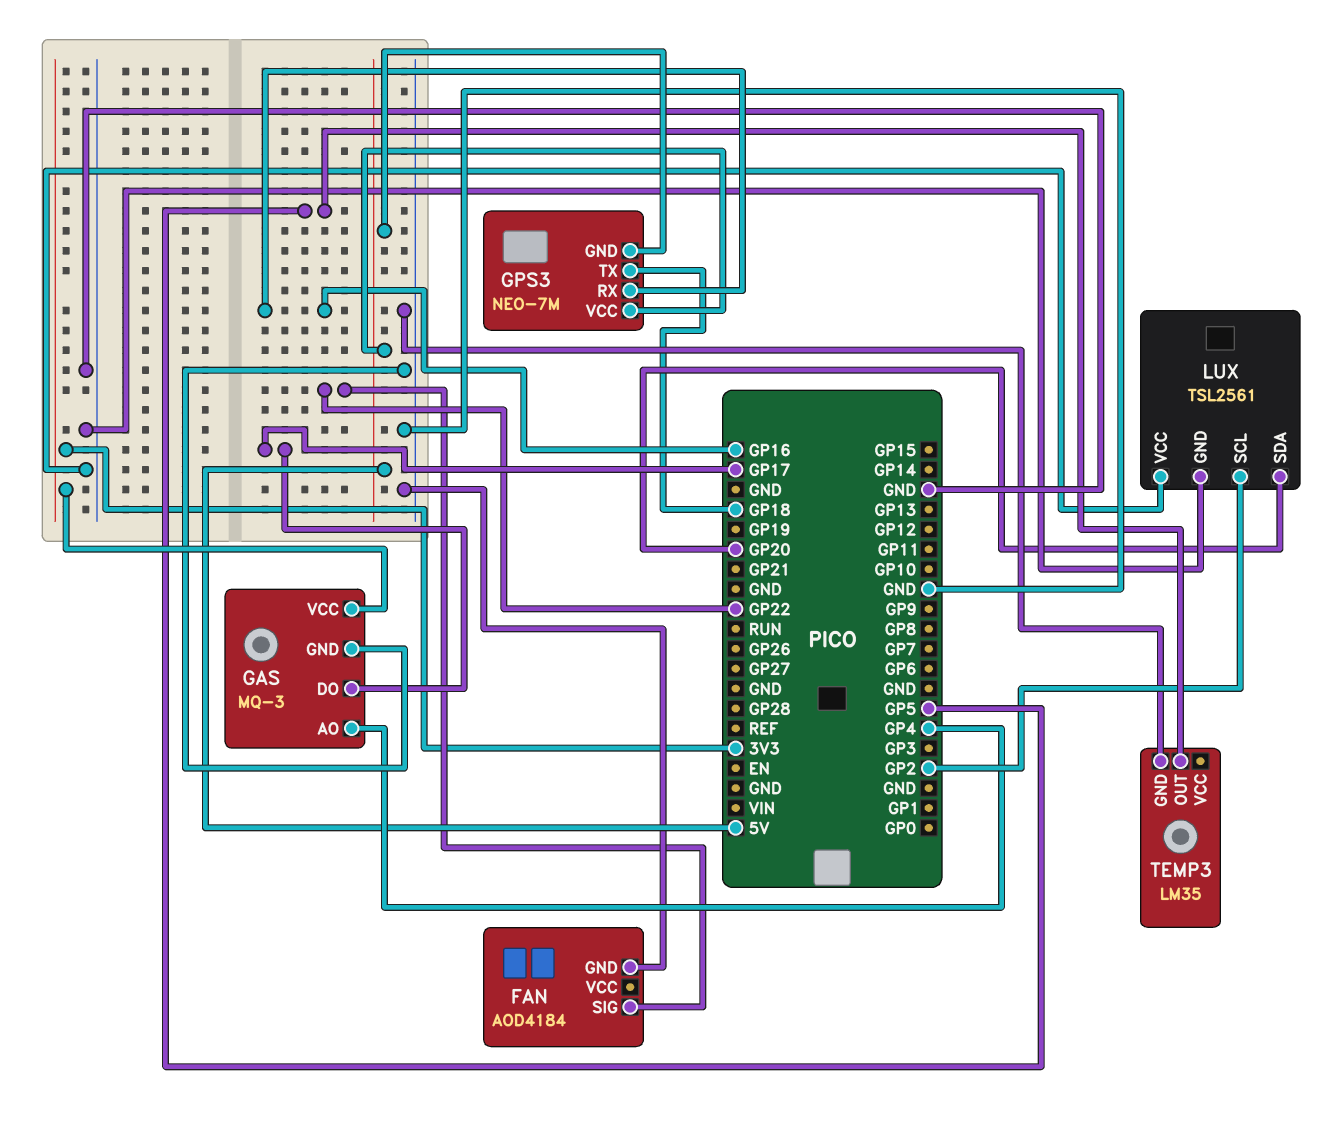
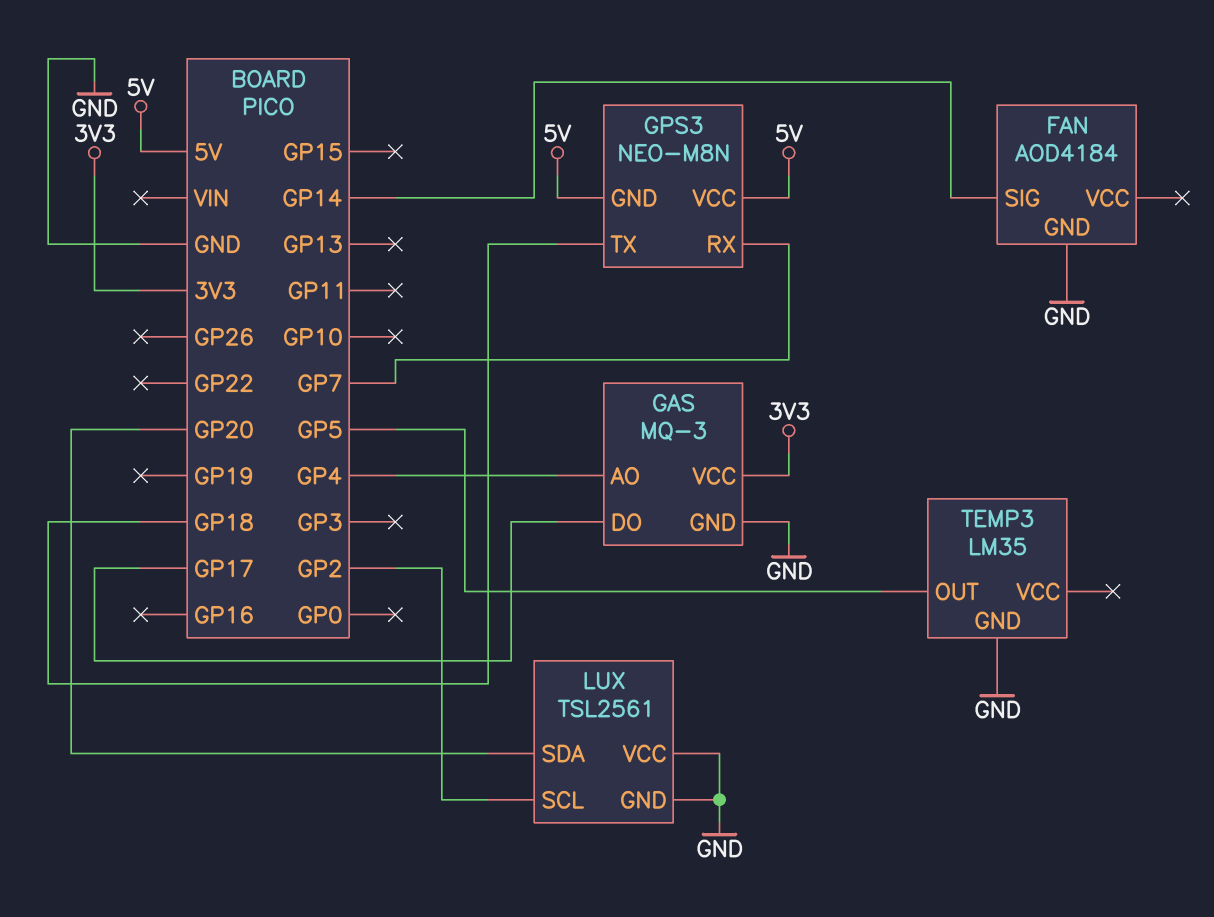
FAN pin SIG: GP22 -> GP14
GPS3: NEO-7M -> NEO-M8N
GPS3 pin RX: GP16 -> GP7

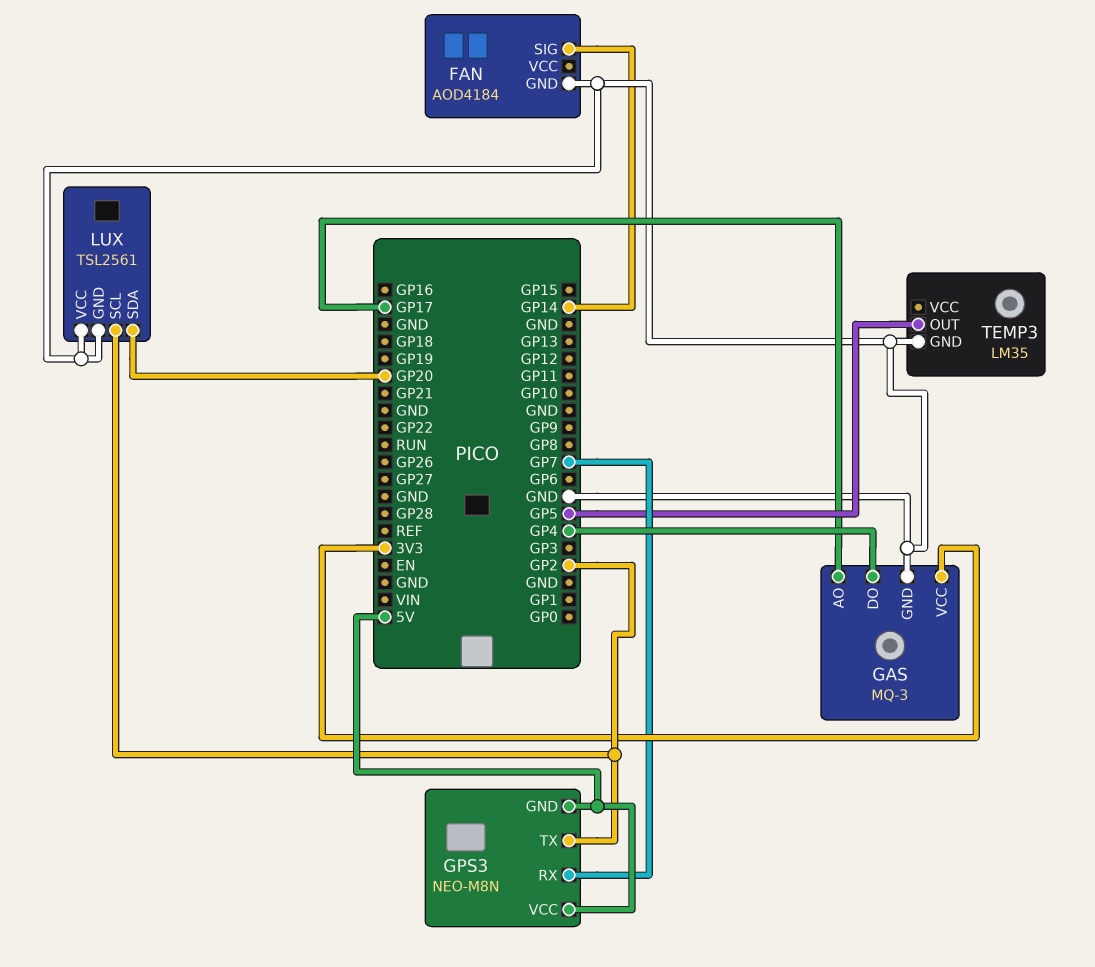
GAS pin AO: GP4 -> GP17
GAS pin DO: GP17 -> GP4
GPS3 pin TX: GP18 -> GP2

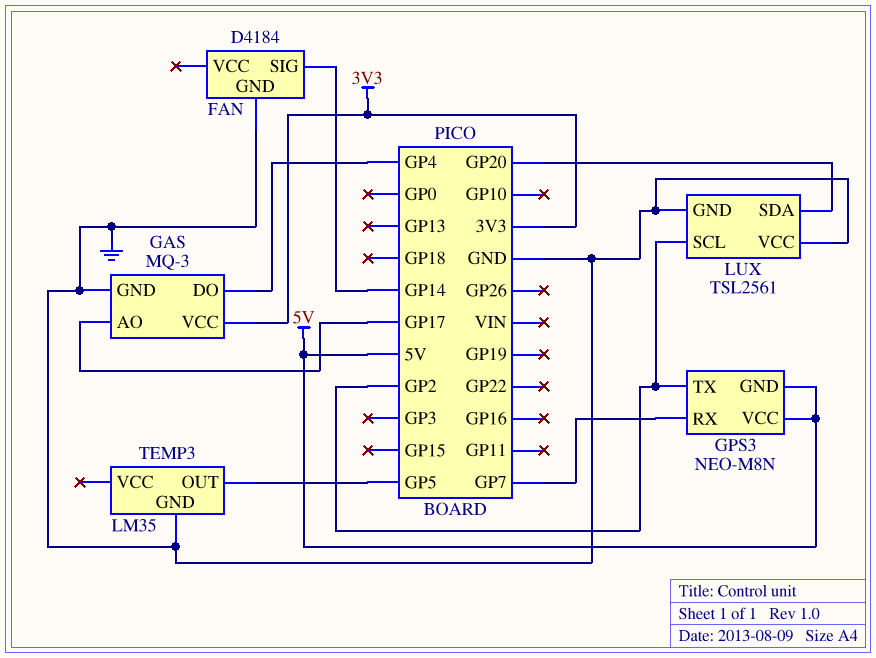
FAN: AOD4184 -> D4184

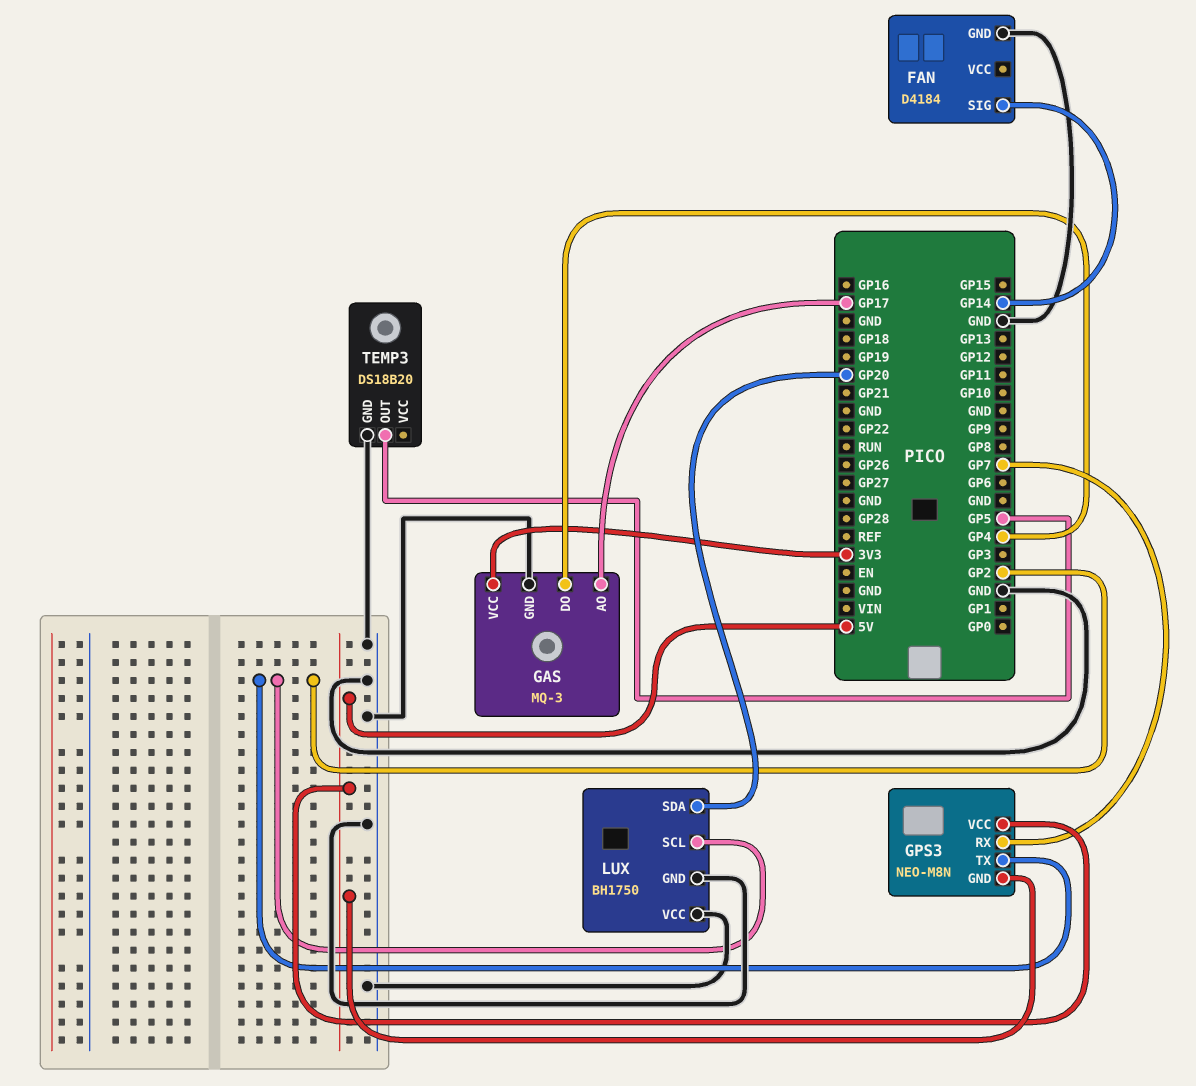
LUX: TSL2561 -> BH1750
TEMP3: LM35 -> DS18B20

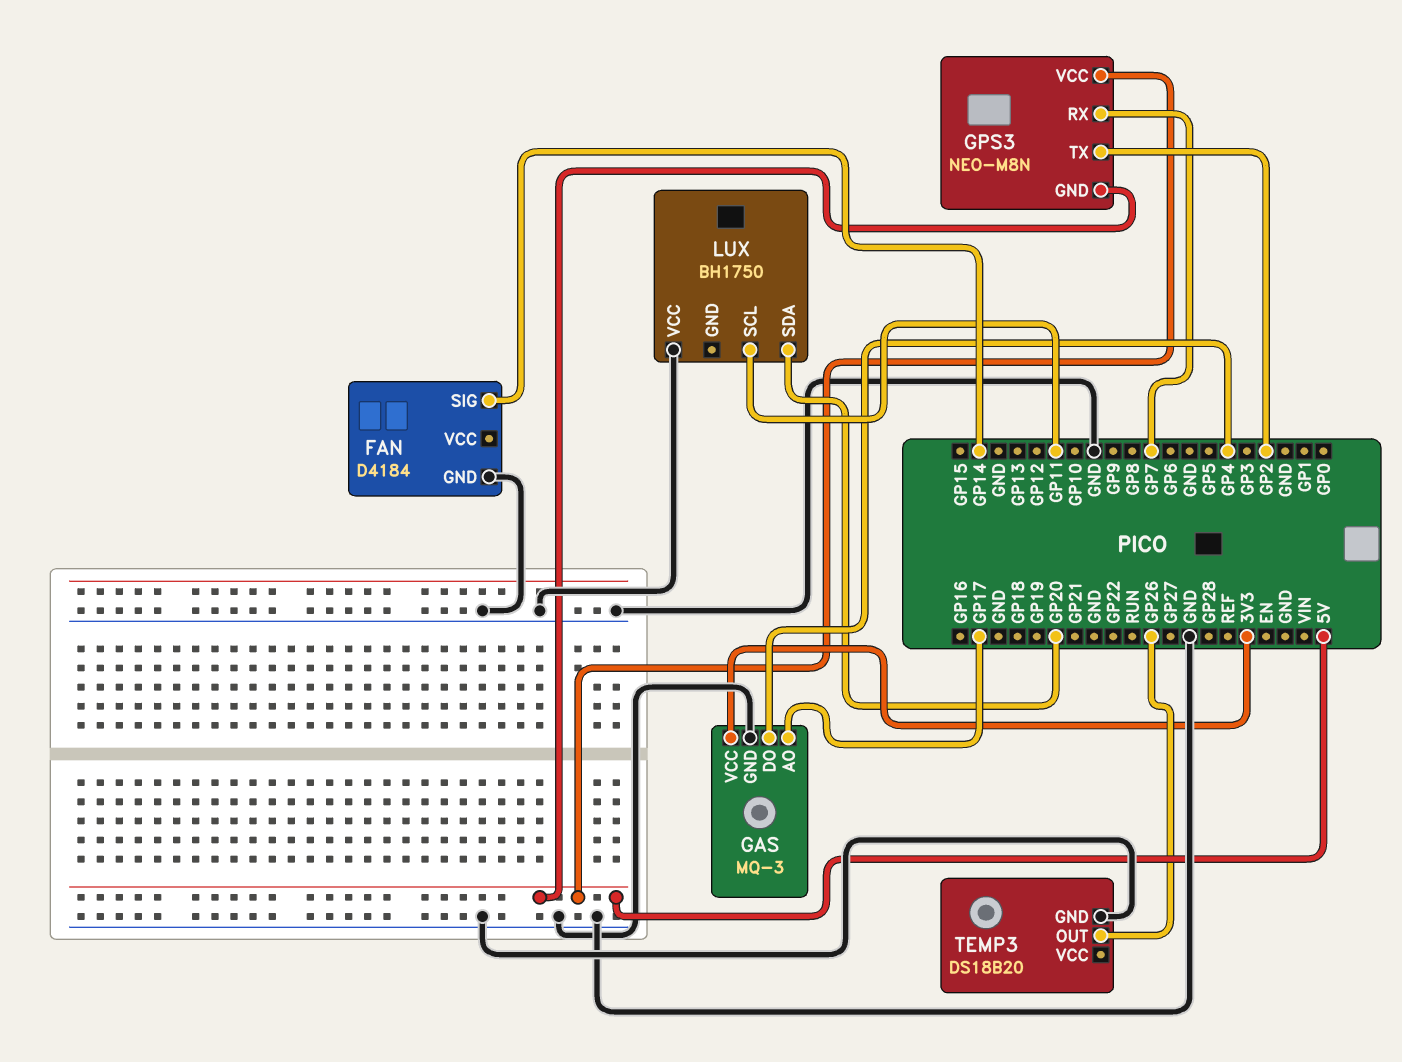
LUX pin GND: GND -> none
LUX pin SCL: GP2 -> GP11
TEMP3 pin OUT: GP5 -> GP26

